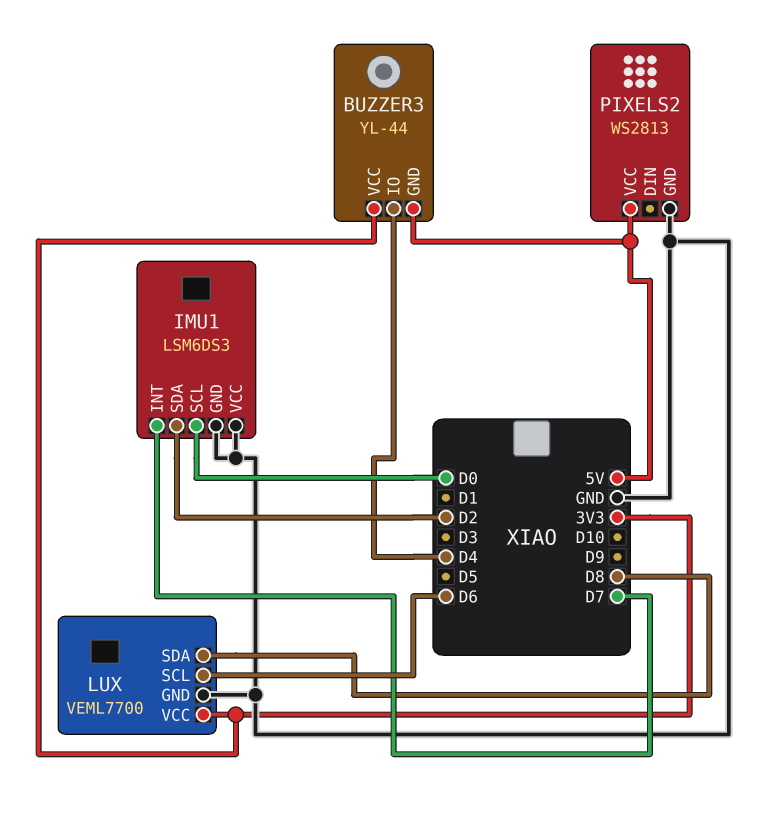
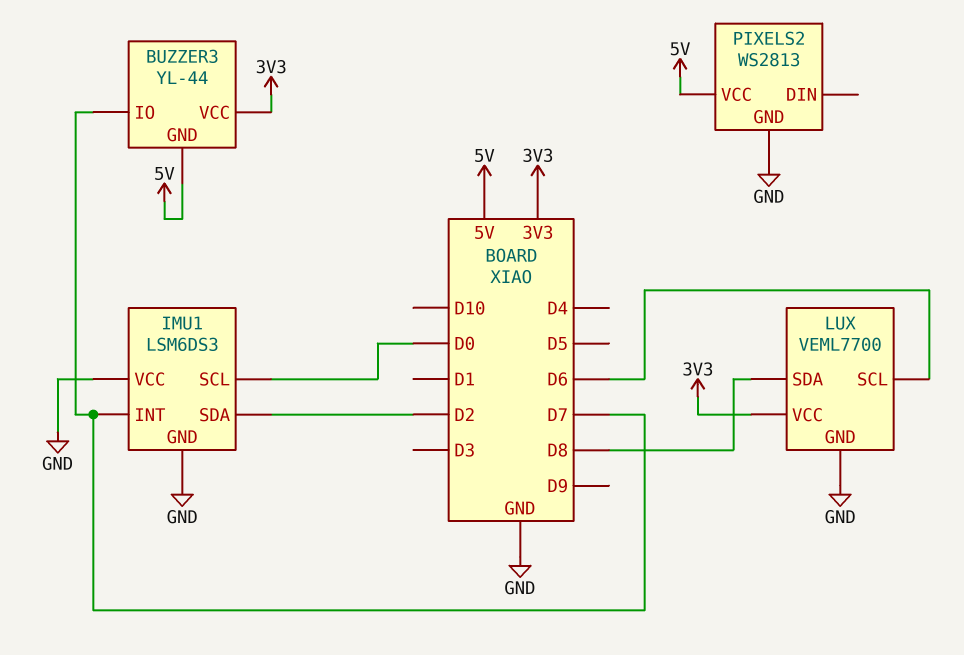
BUZZER3 pin IO: D4 -> D7

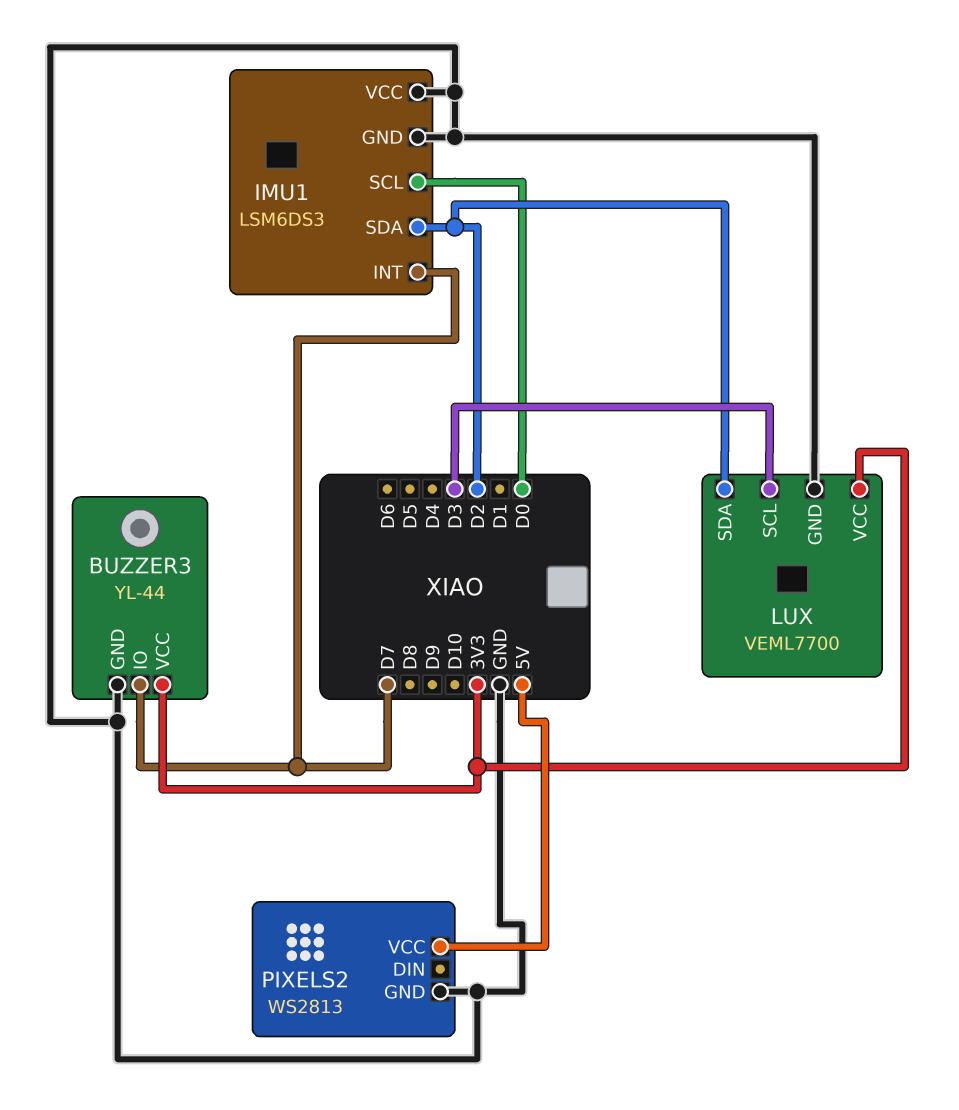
BUZZER3 pin GND: 5V -> GND
LUX pin SCL: D6 -> D3
LUX pin SDA: D8 -> D2

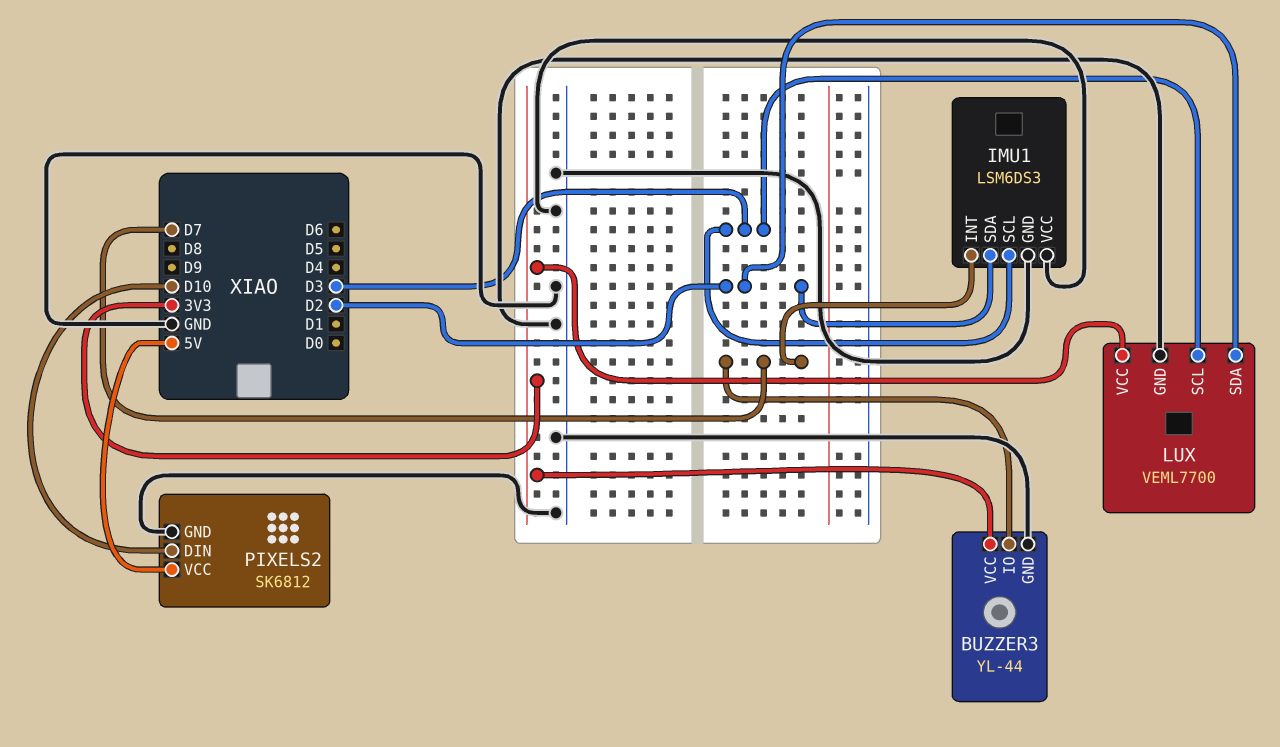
IMU1 pin SCL: D0 -> D3
PIXELS2: WS2813 -> SK6812
PIXELS2 pin DIN: none -> D10

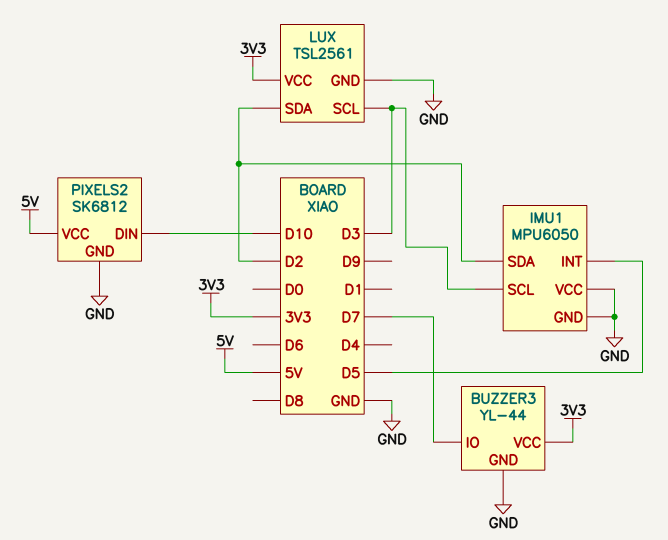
IMU1: LSM6DS3 -> MPU6050
IMU1 pin INT: D7 -> D5
LUX: VEML7700 -> TSL2561

